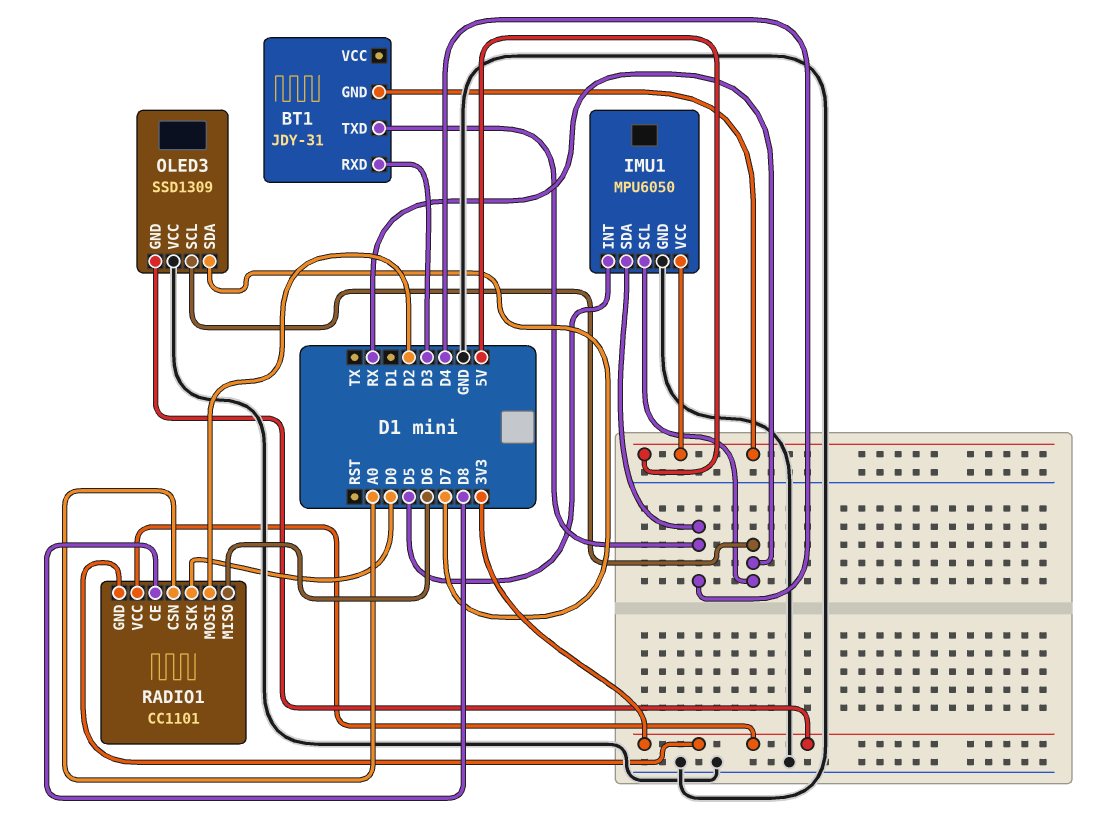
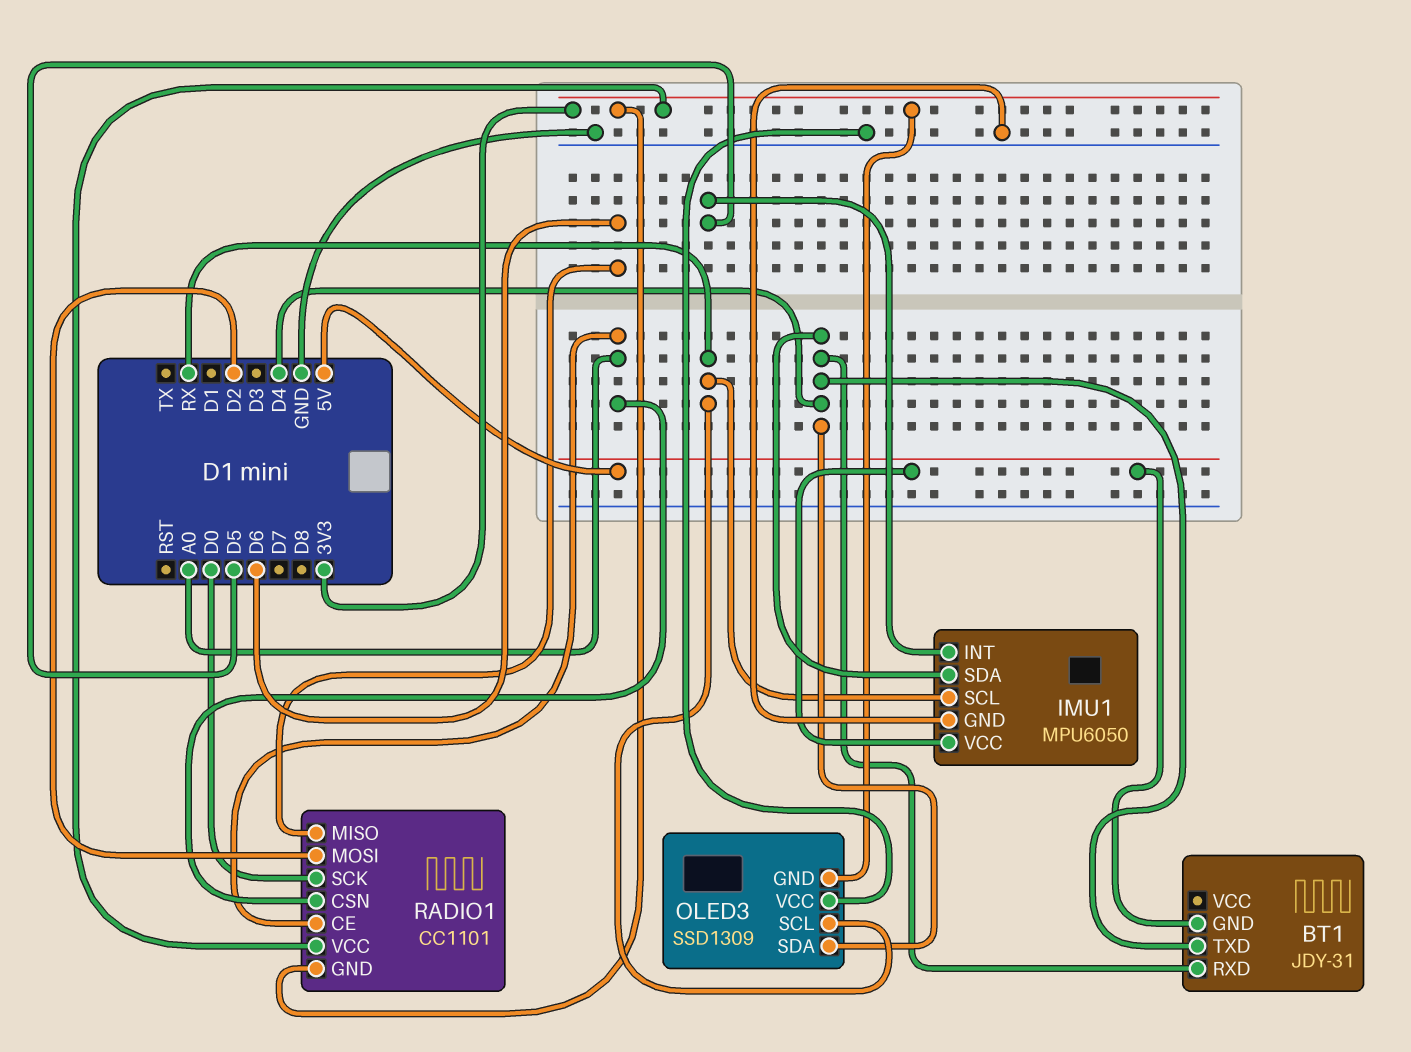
BT1 pin RXD: D3 -> D4
OLED3 pin SDA: D7 -> D4
RADIO1 pin CE: D8 -> A0

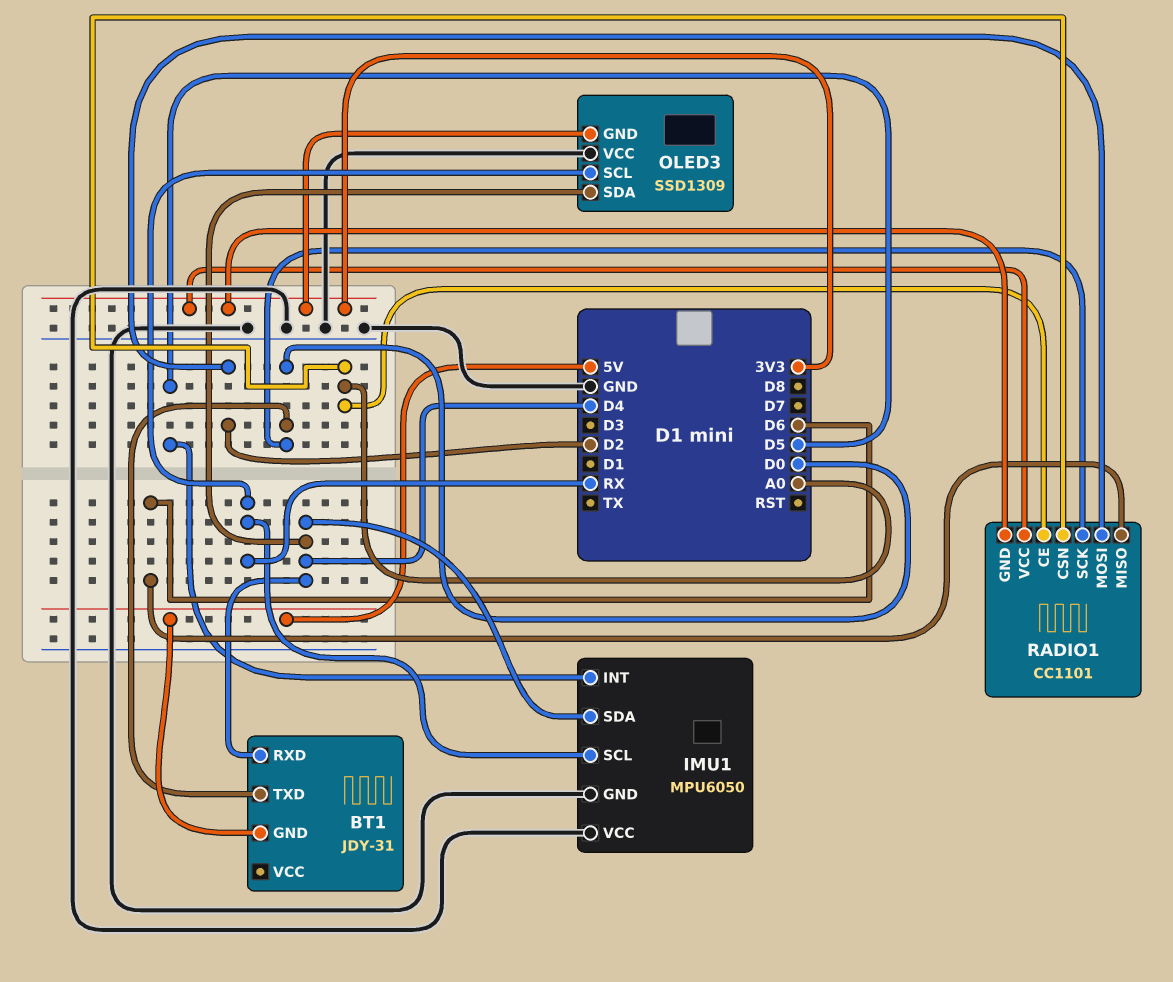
BT1 pin TXD: D4 -> D0
IMU1 pin VCC: 5V -> GND

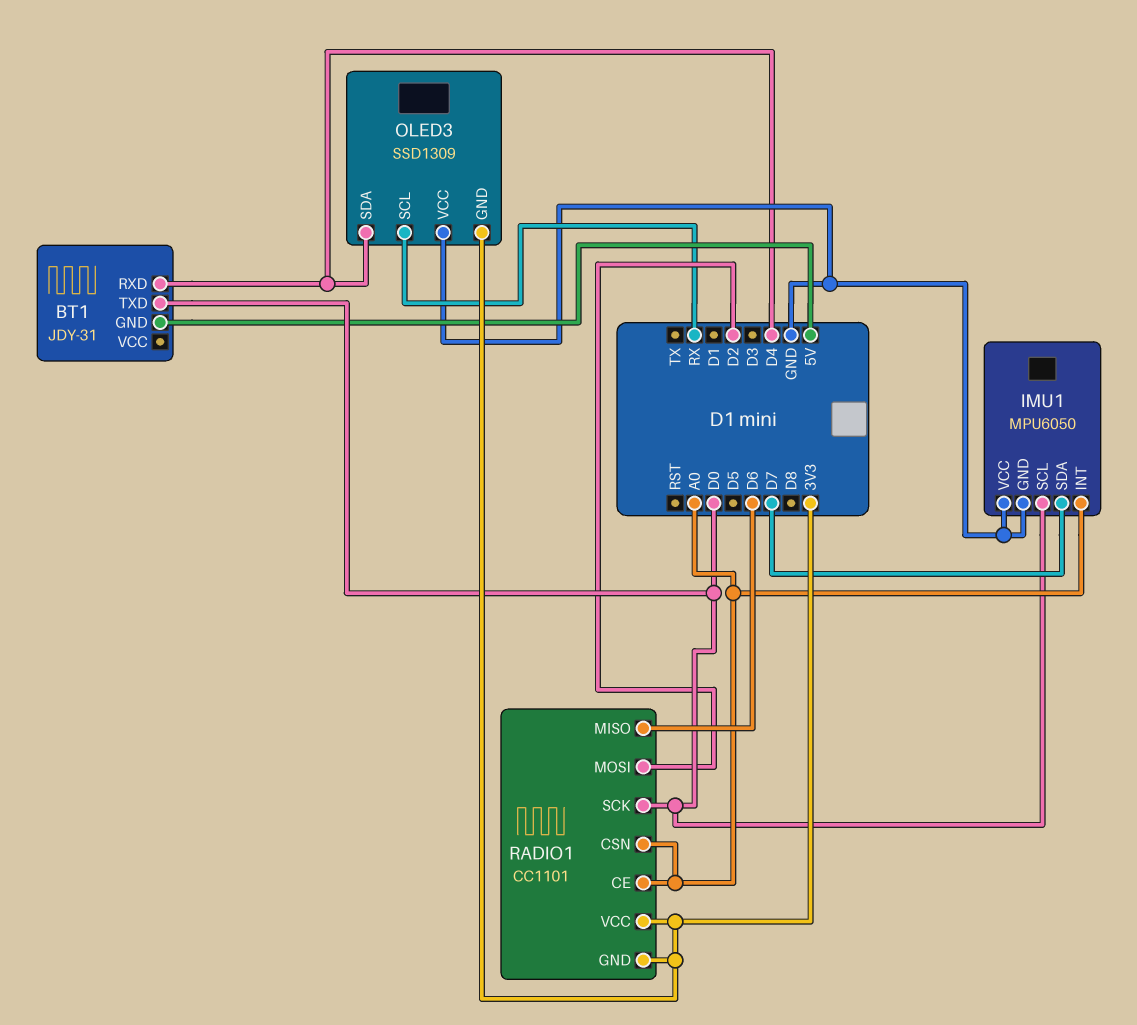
IMU1 pin INT: D5 -> A0
IMU1 pin SCL: RX -> D0
IMU1 pin SDA: D4 -> D7

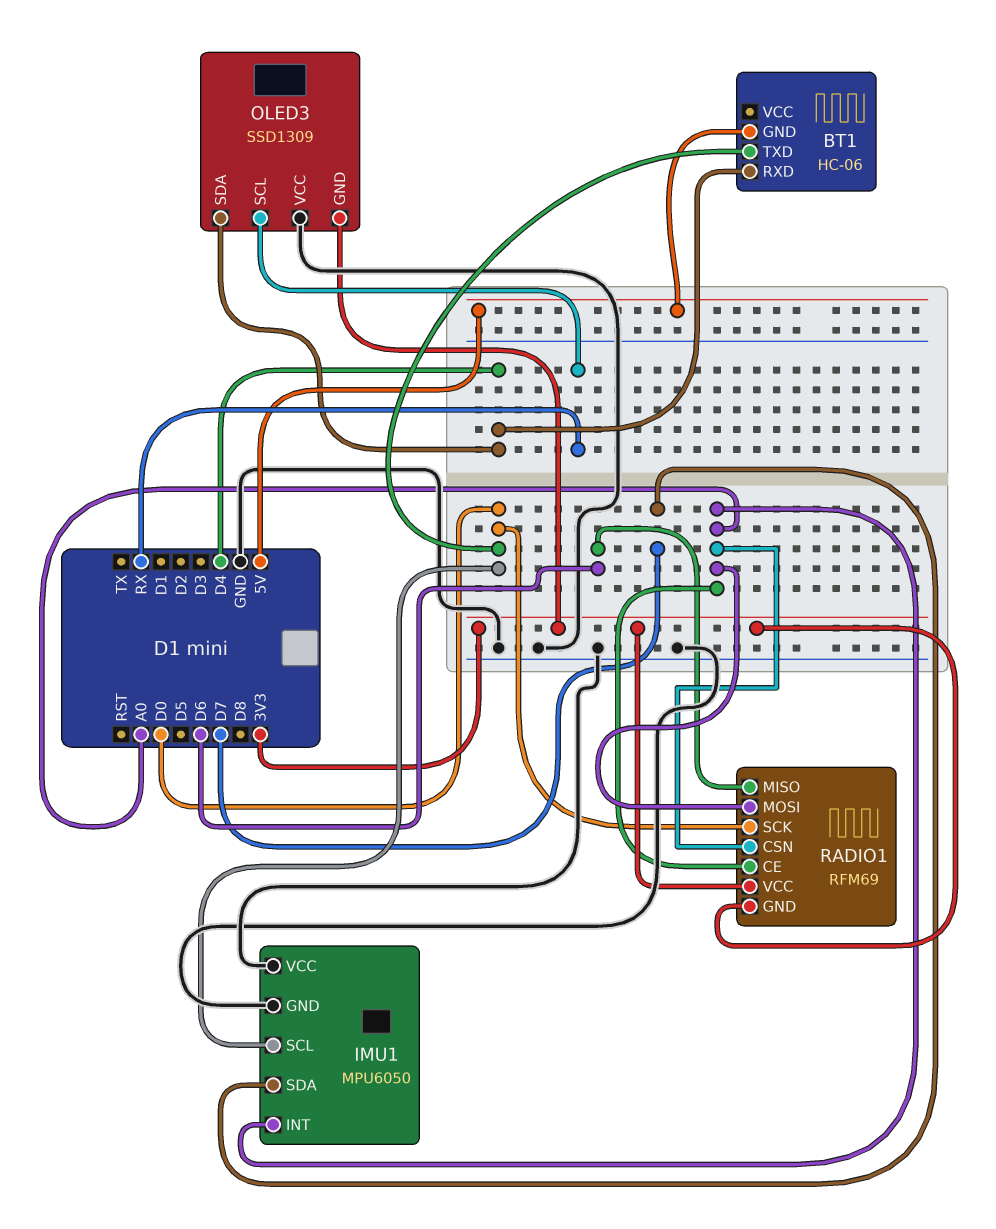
BT1: JDY-31 -> HC-06
RADIO1: CC1101 -> RFM69
RADIO1 pin MOSI: D2 -> A0

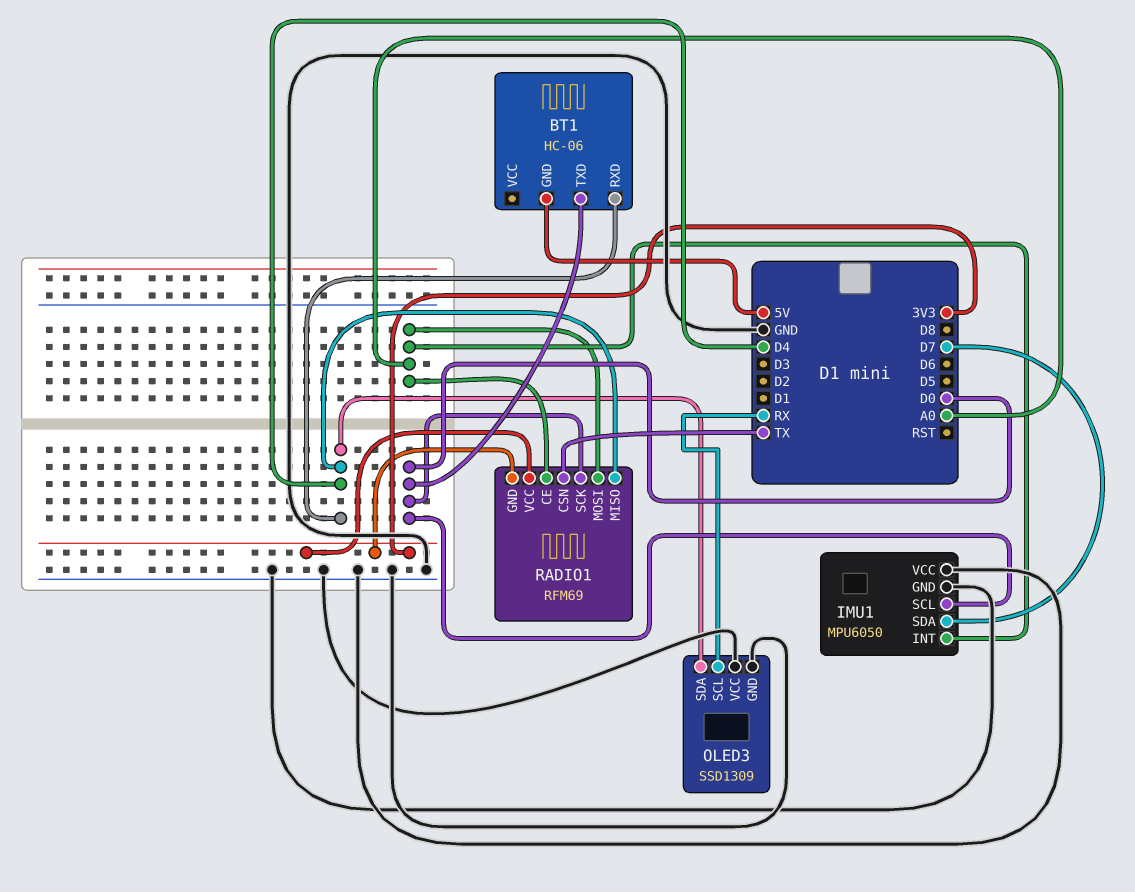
OLED3 pin GND: 3V3 -> GND
RADIO1 pin CSN: A0 -> TX
RADIO1 pin MISO: D6 -> D4

